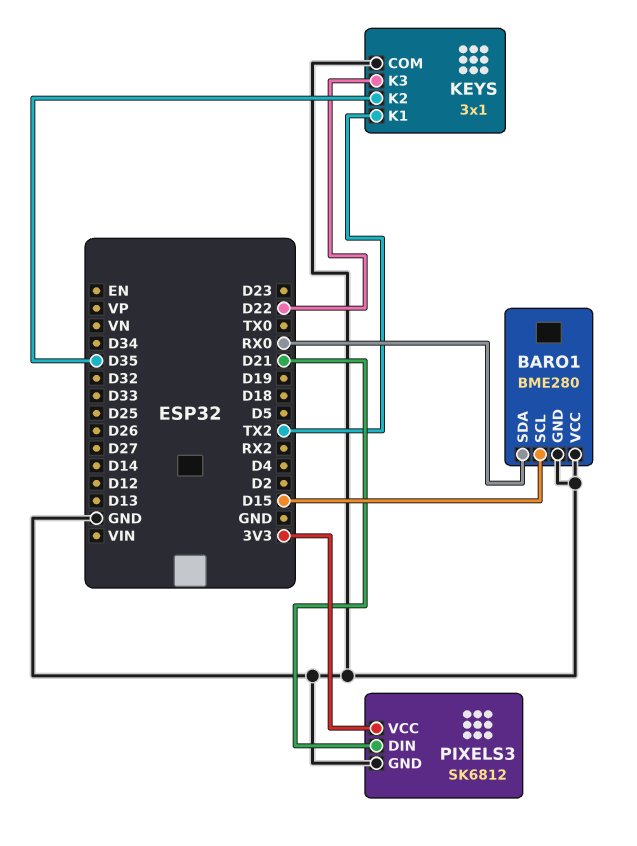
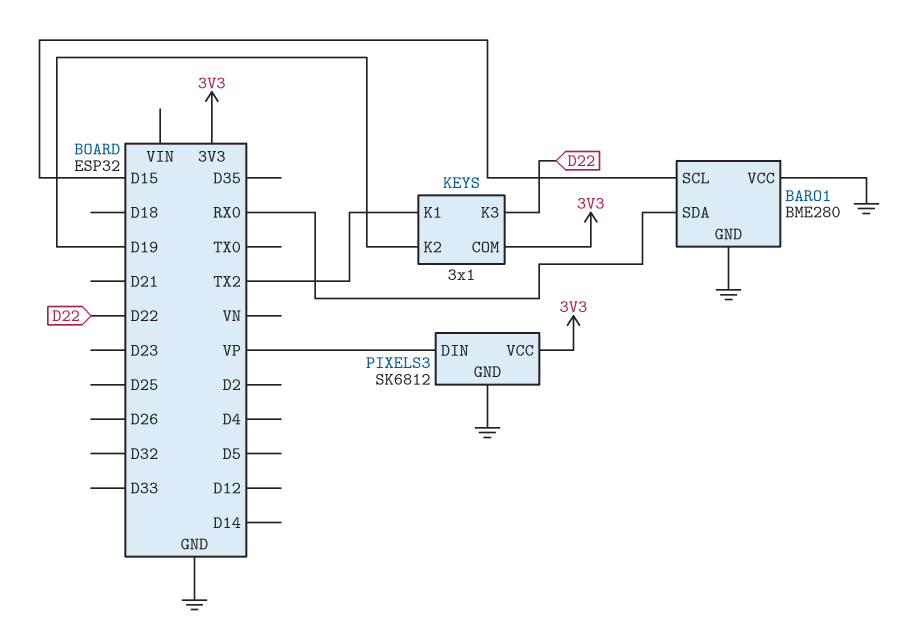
KEYS pin COM: GND -> 3V3
KEYS pin K2: D35 -> D19
PIXELS3 pin DIN: D21 -> VP

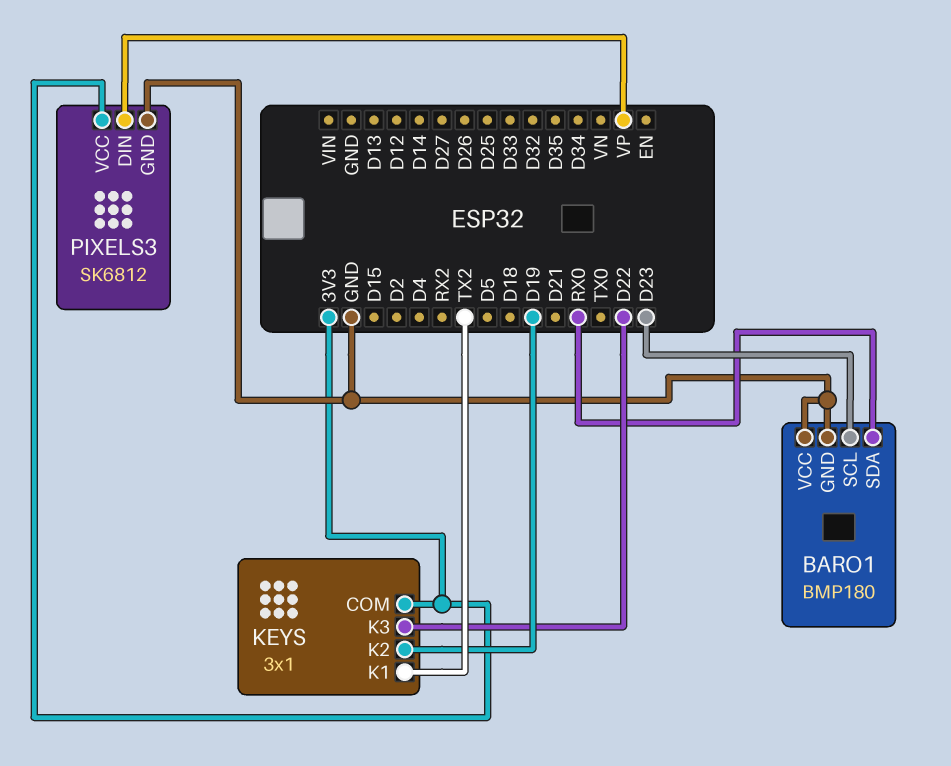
BARO1: BME280 -> BMP180
BARO1 pin SCL: D15 -> D23

